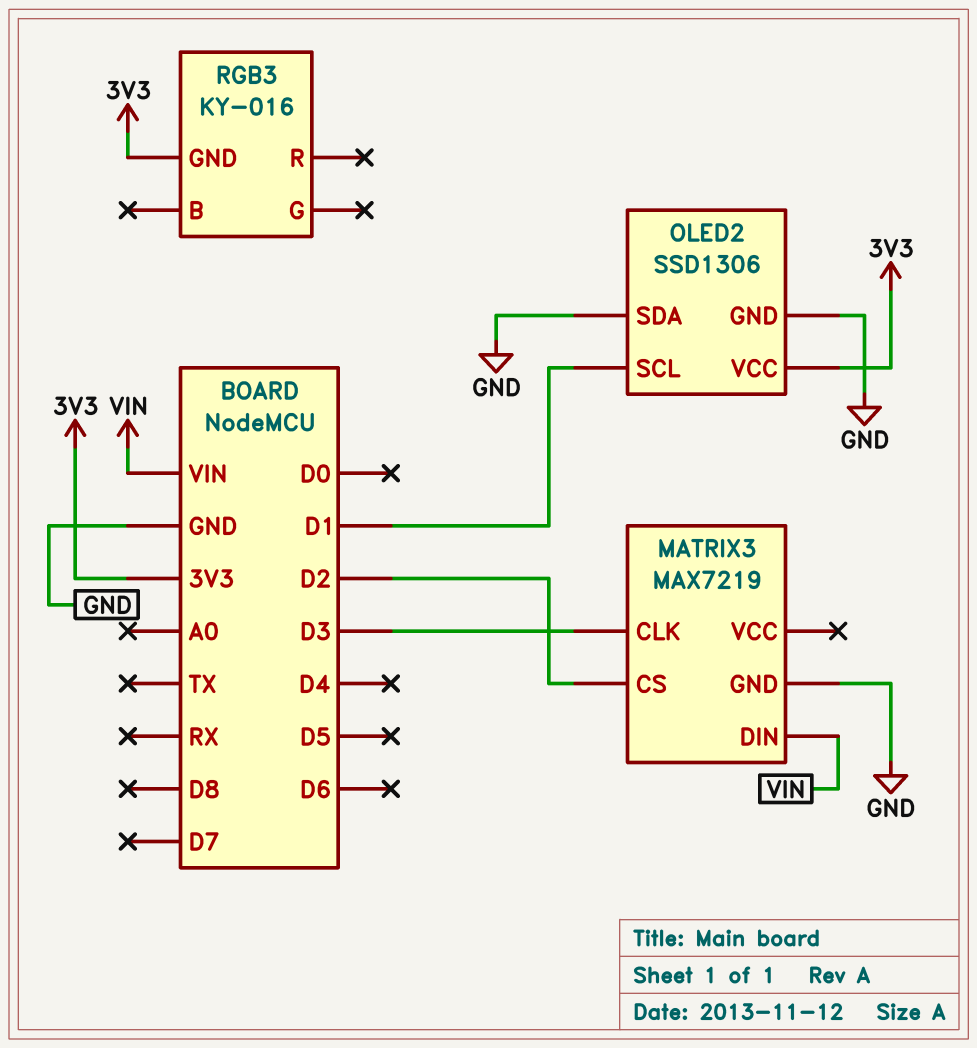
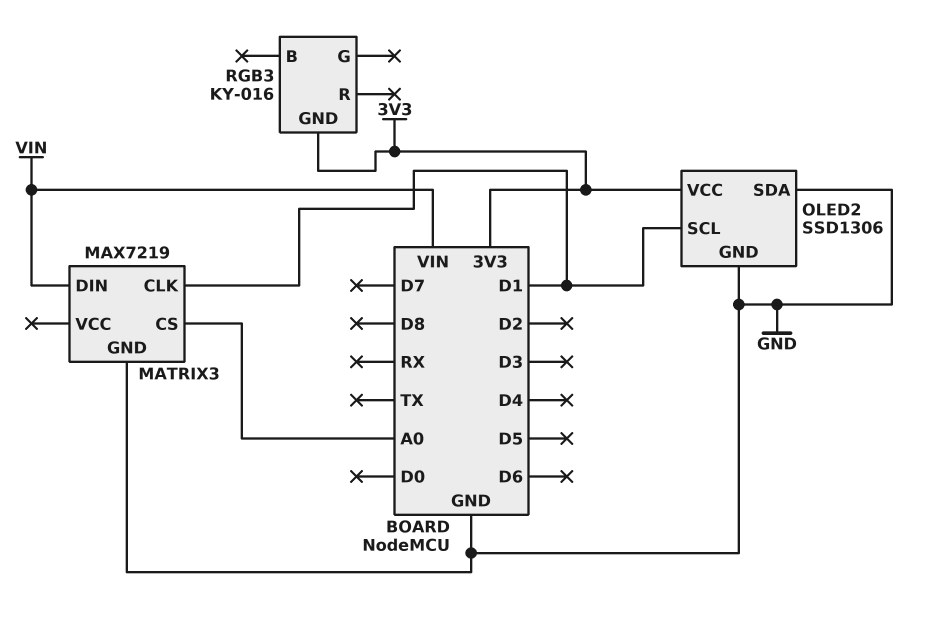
MATRIX3 pin CLK: D3 -> D1
MATRIX3 pin CS: D2 -> A0

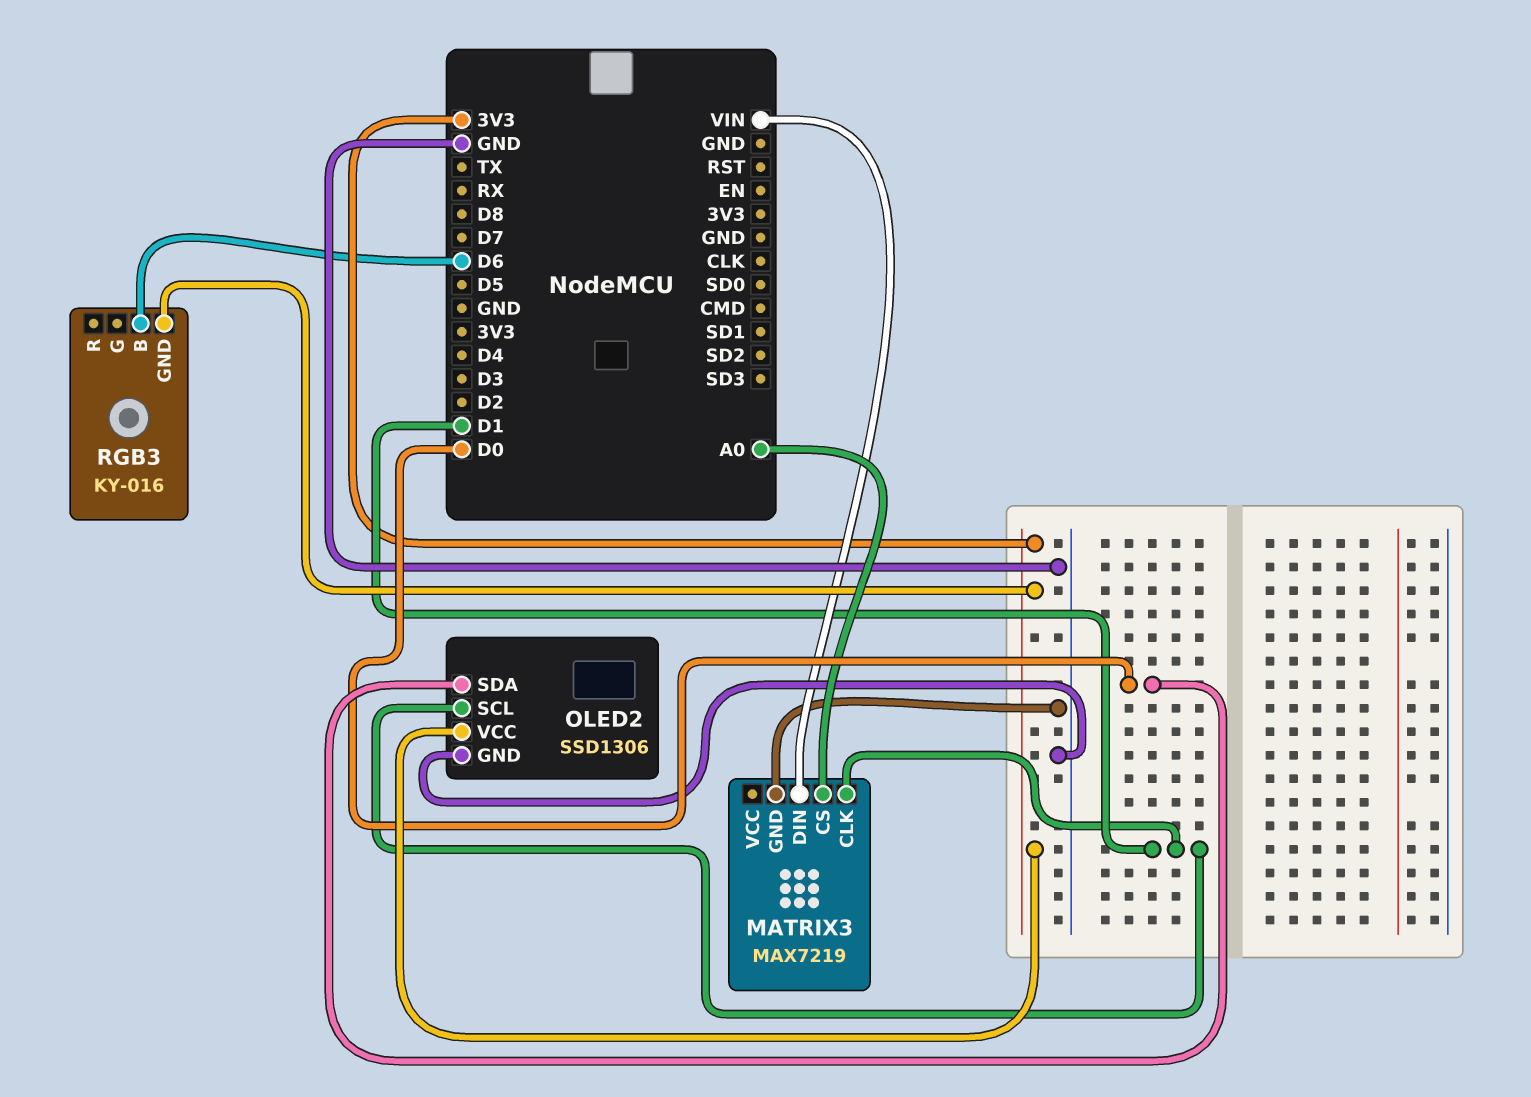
OLED2 pin SDA: GND -> D0
RGB3 pin B: none -> D6

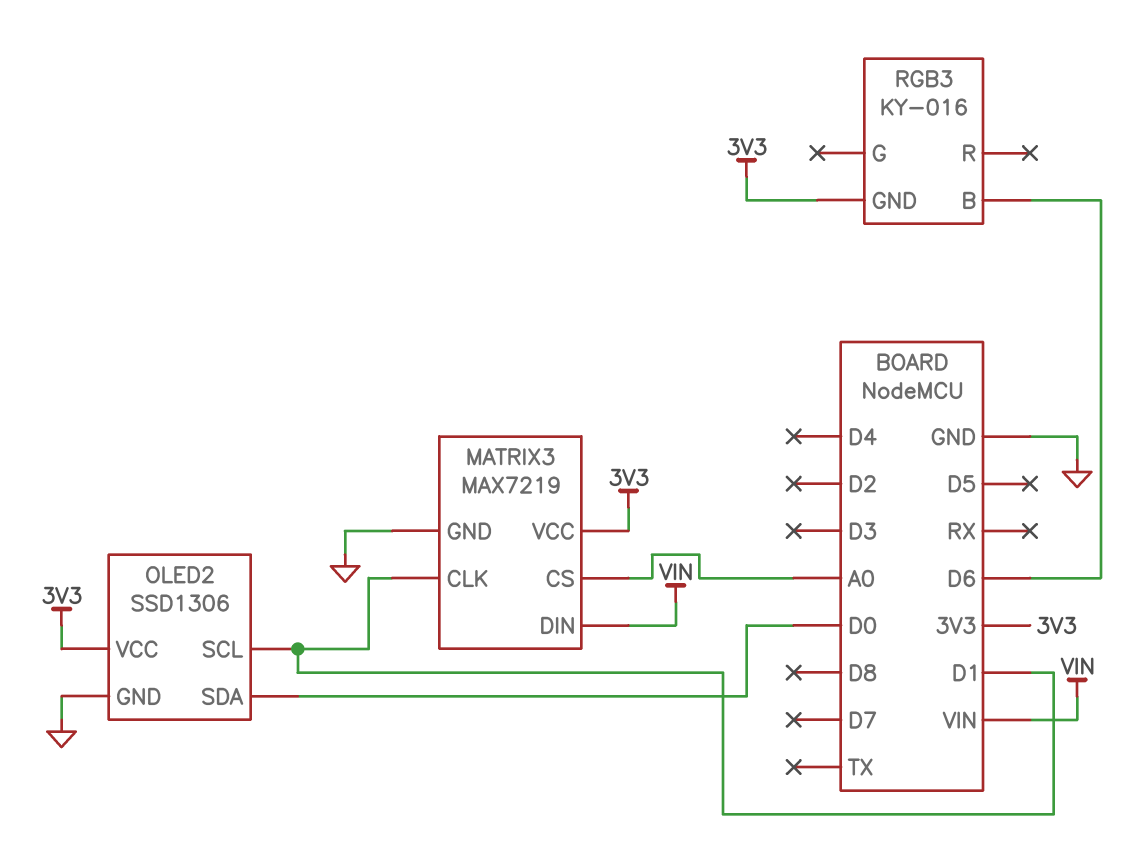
MATRIX3 pin VCC: none -> 3V3

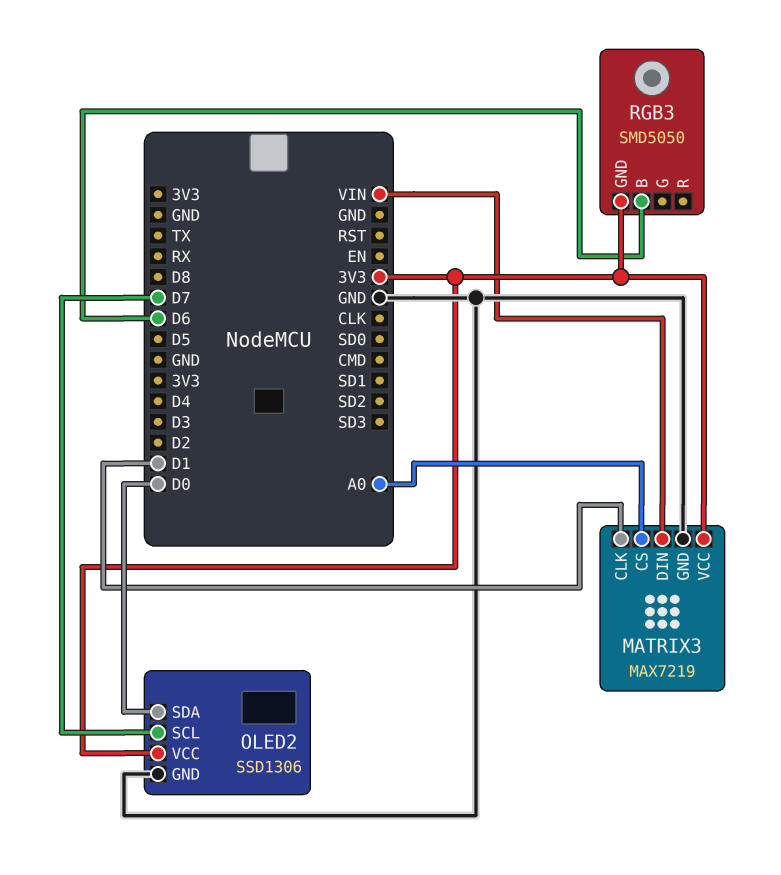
OLED2 pin SCL: D1 -> D7
RGB3: KY-016 -> SMD5050

